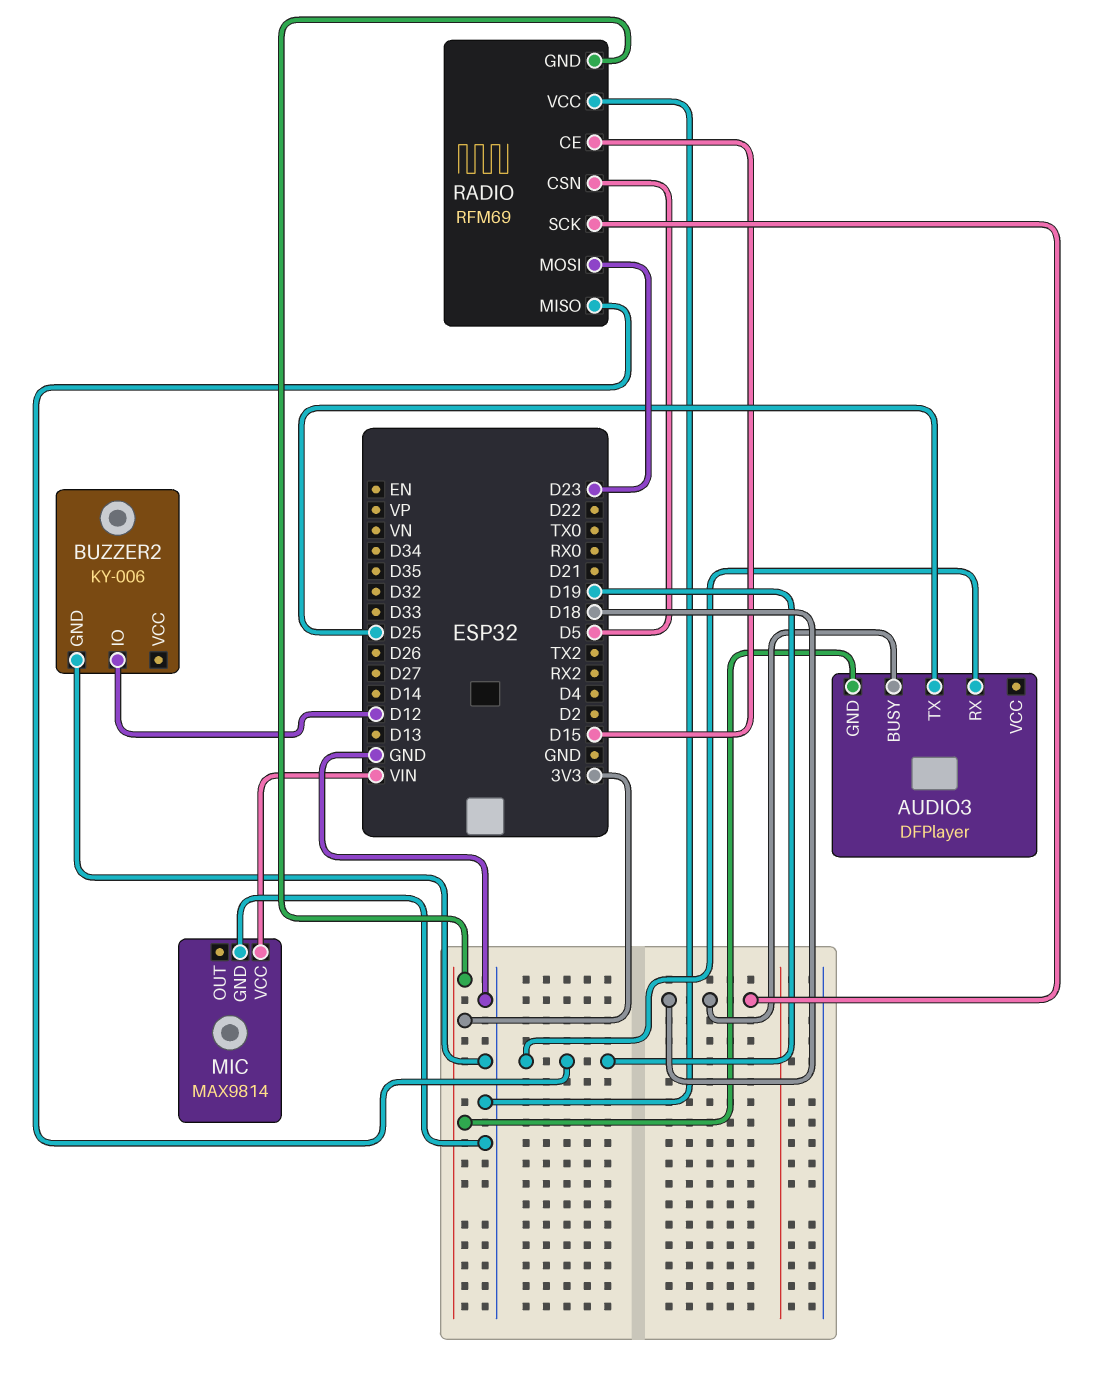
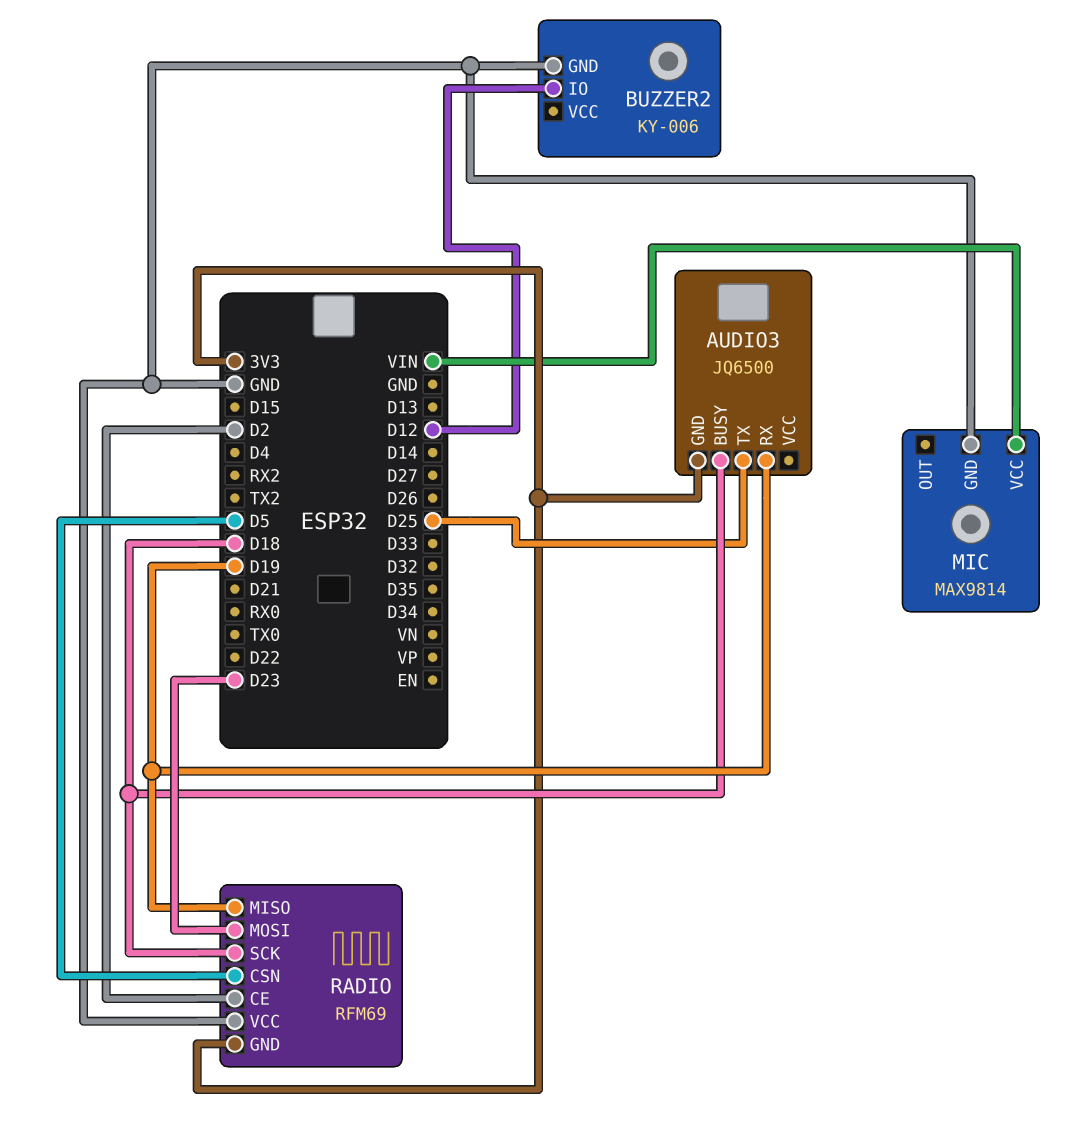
AUDIO3: DFPlayer -> JQ6500
RADIO pin CE: D15 -> D2

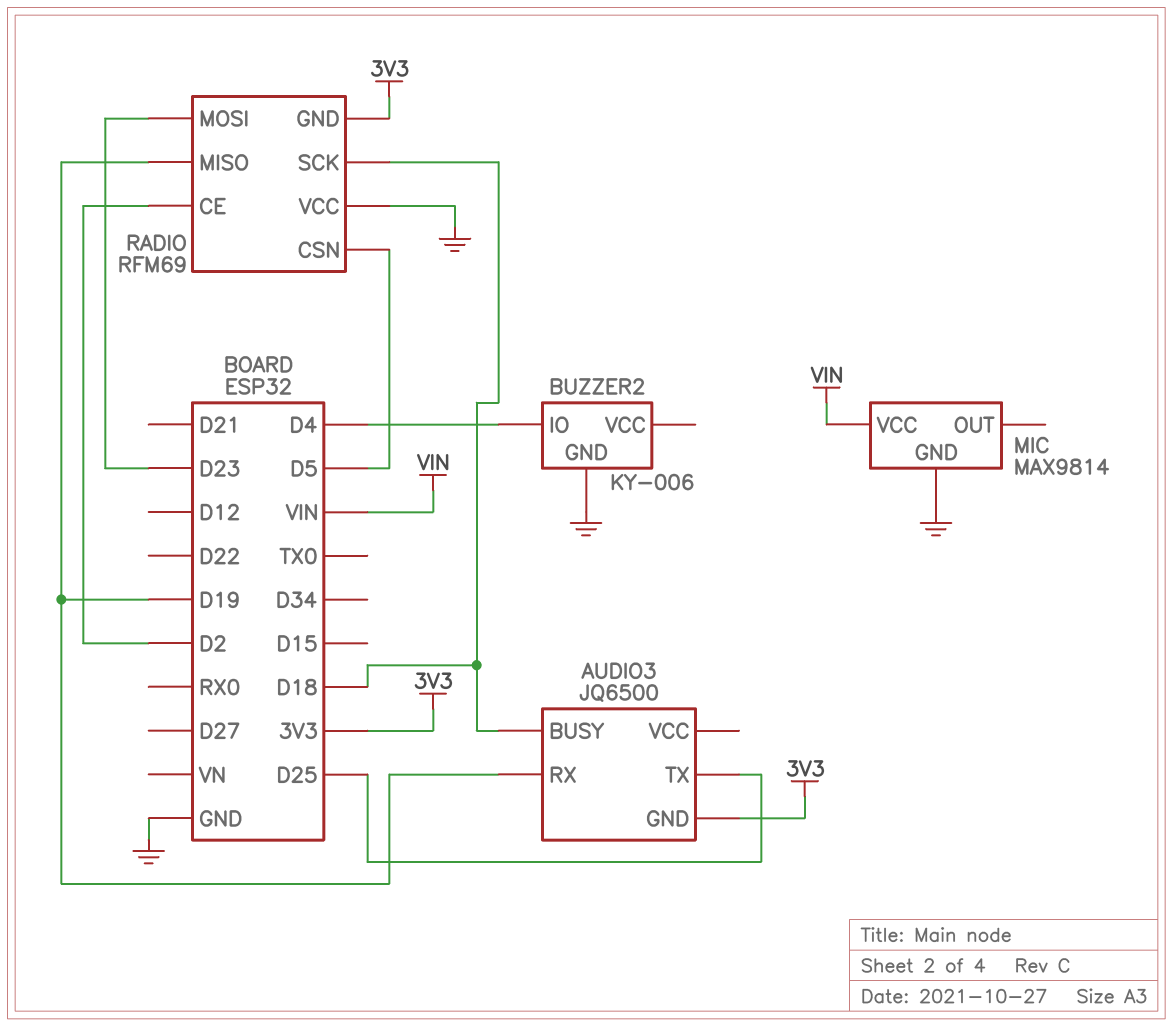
BUZZER2 pin IO: D12 -> D4

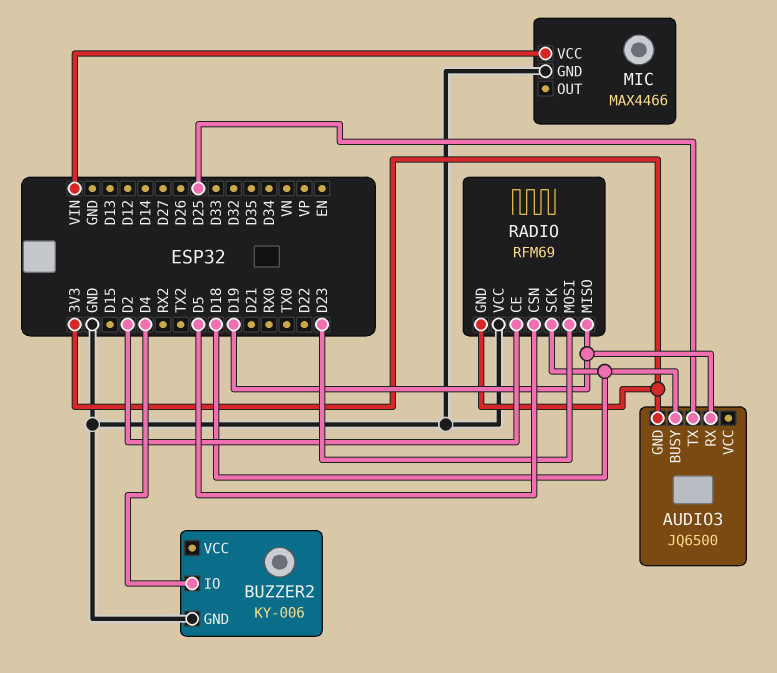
MIC: MAX9814 -> MAX4466

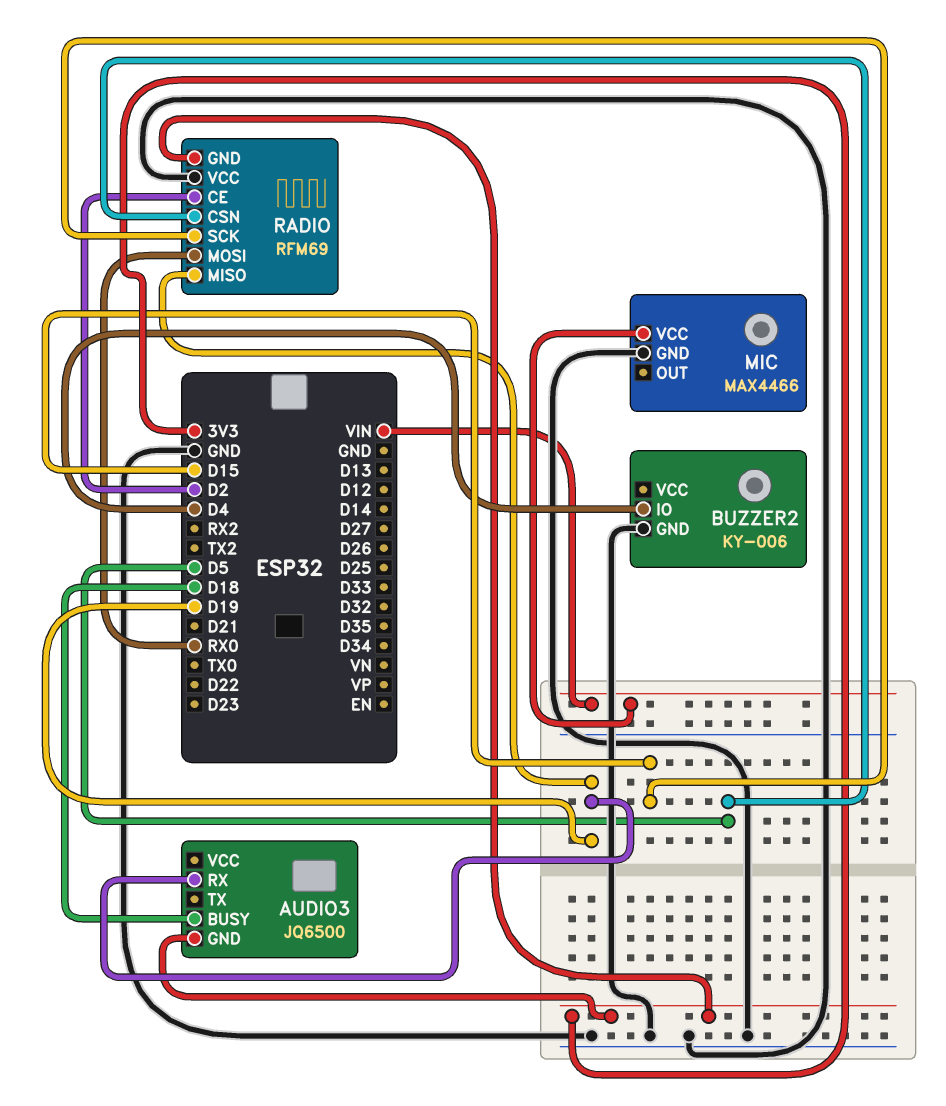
AUDIO3 pin TX: D25 -> none
RADIO pin MOSI: D23 -> RX0
RADIO pin SCK: D18 -> D15

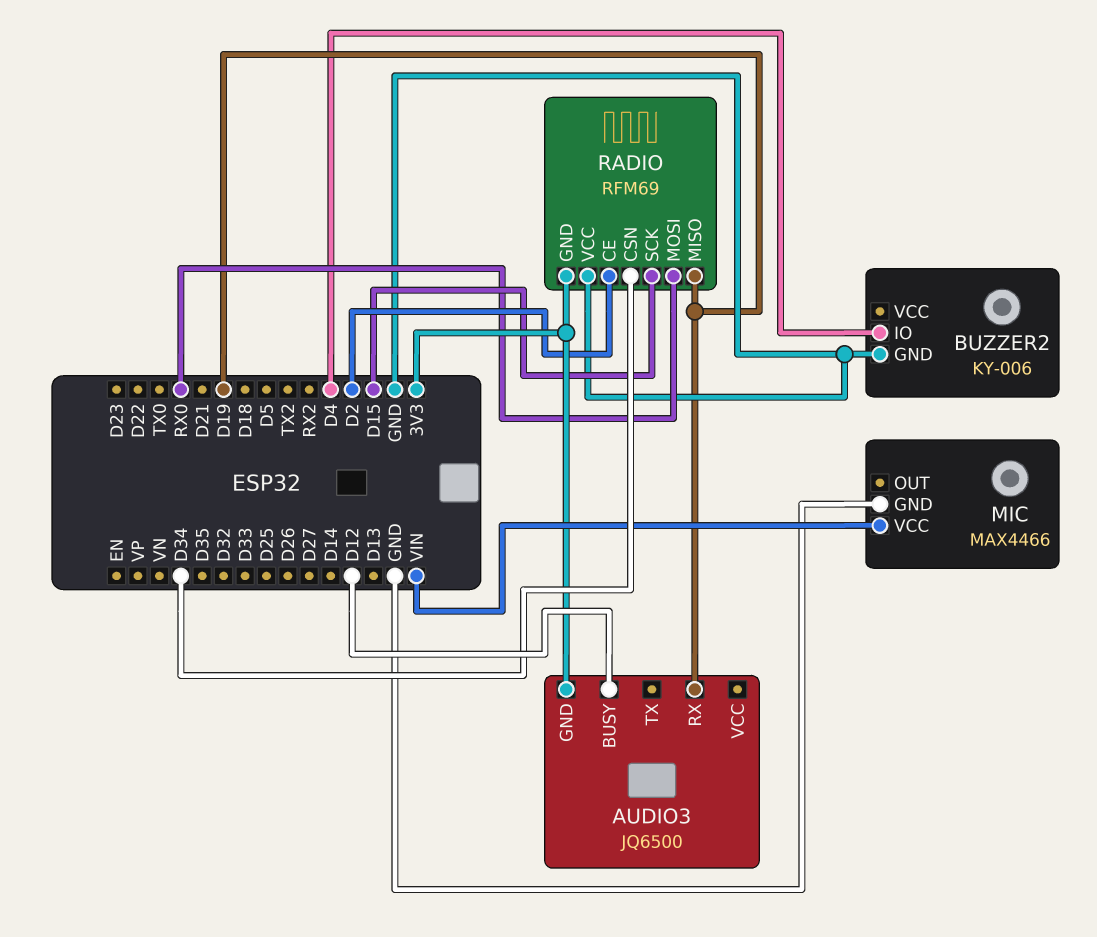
AUDIO3 pin BUSY: D18 -> D12
RADIO pin CSN: D5 -> D34

